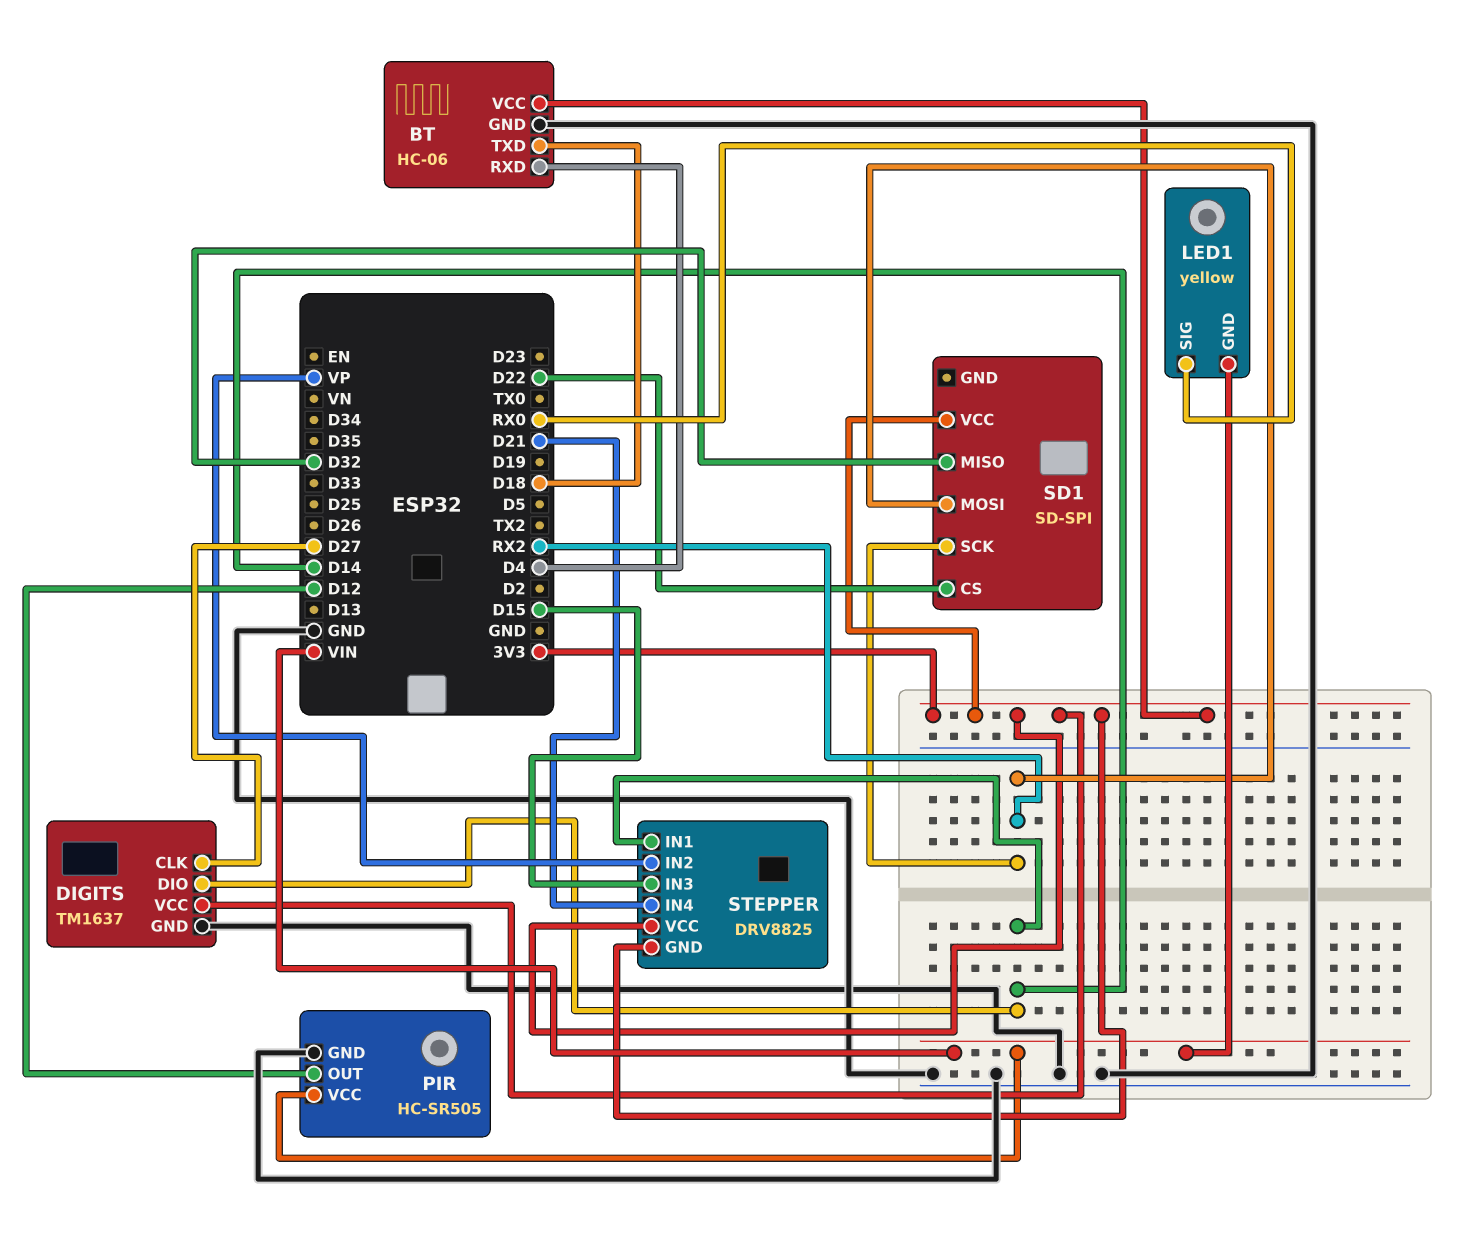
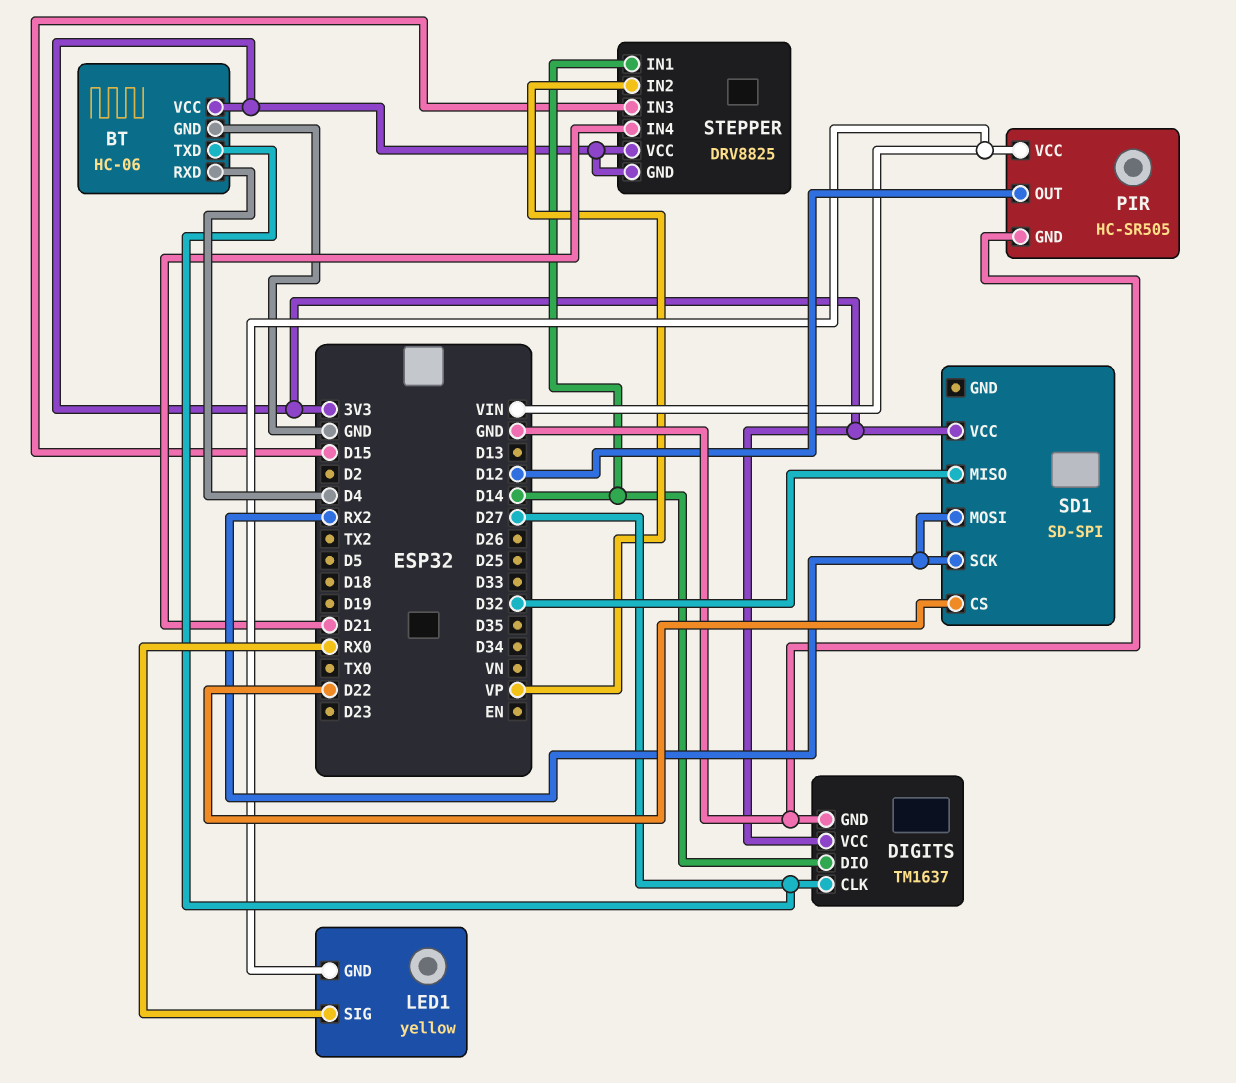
BT pin TXD: D18 -> D27

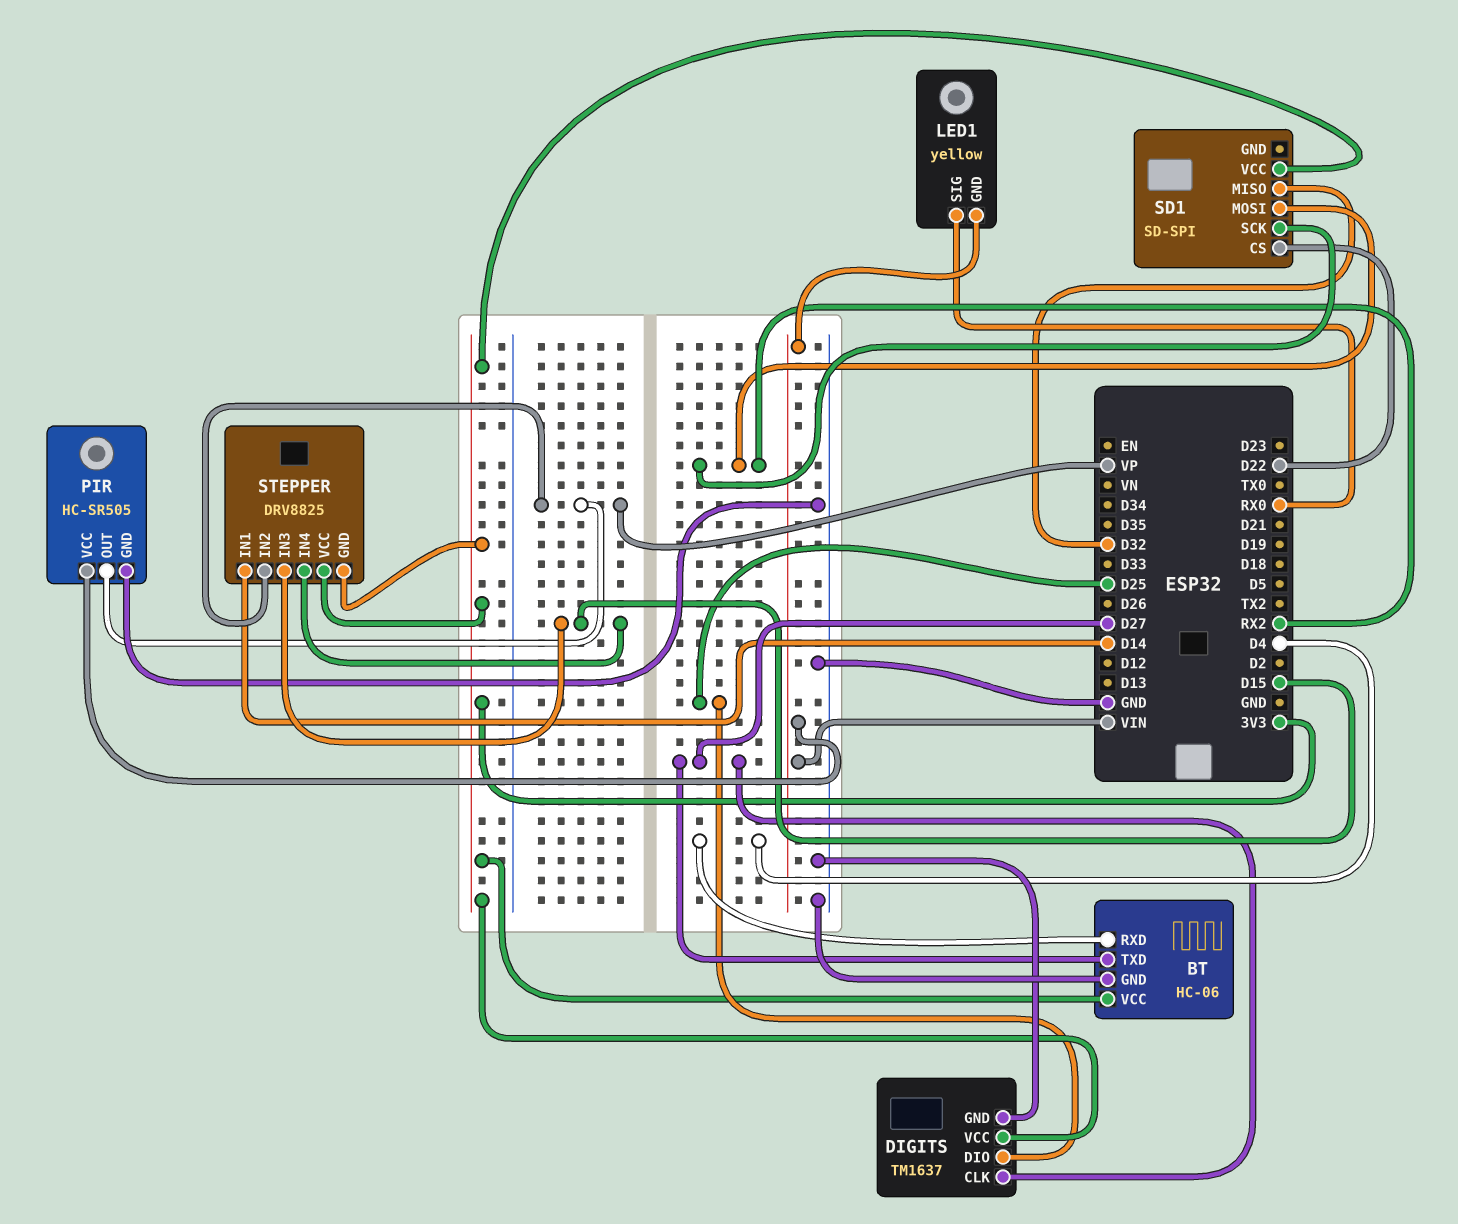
DIGITS pin DIO: D14 -> D25
PIR pin OUT: D12 -> VP
STEPPER pin IN4: D21 -> D15

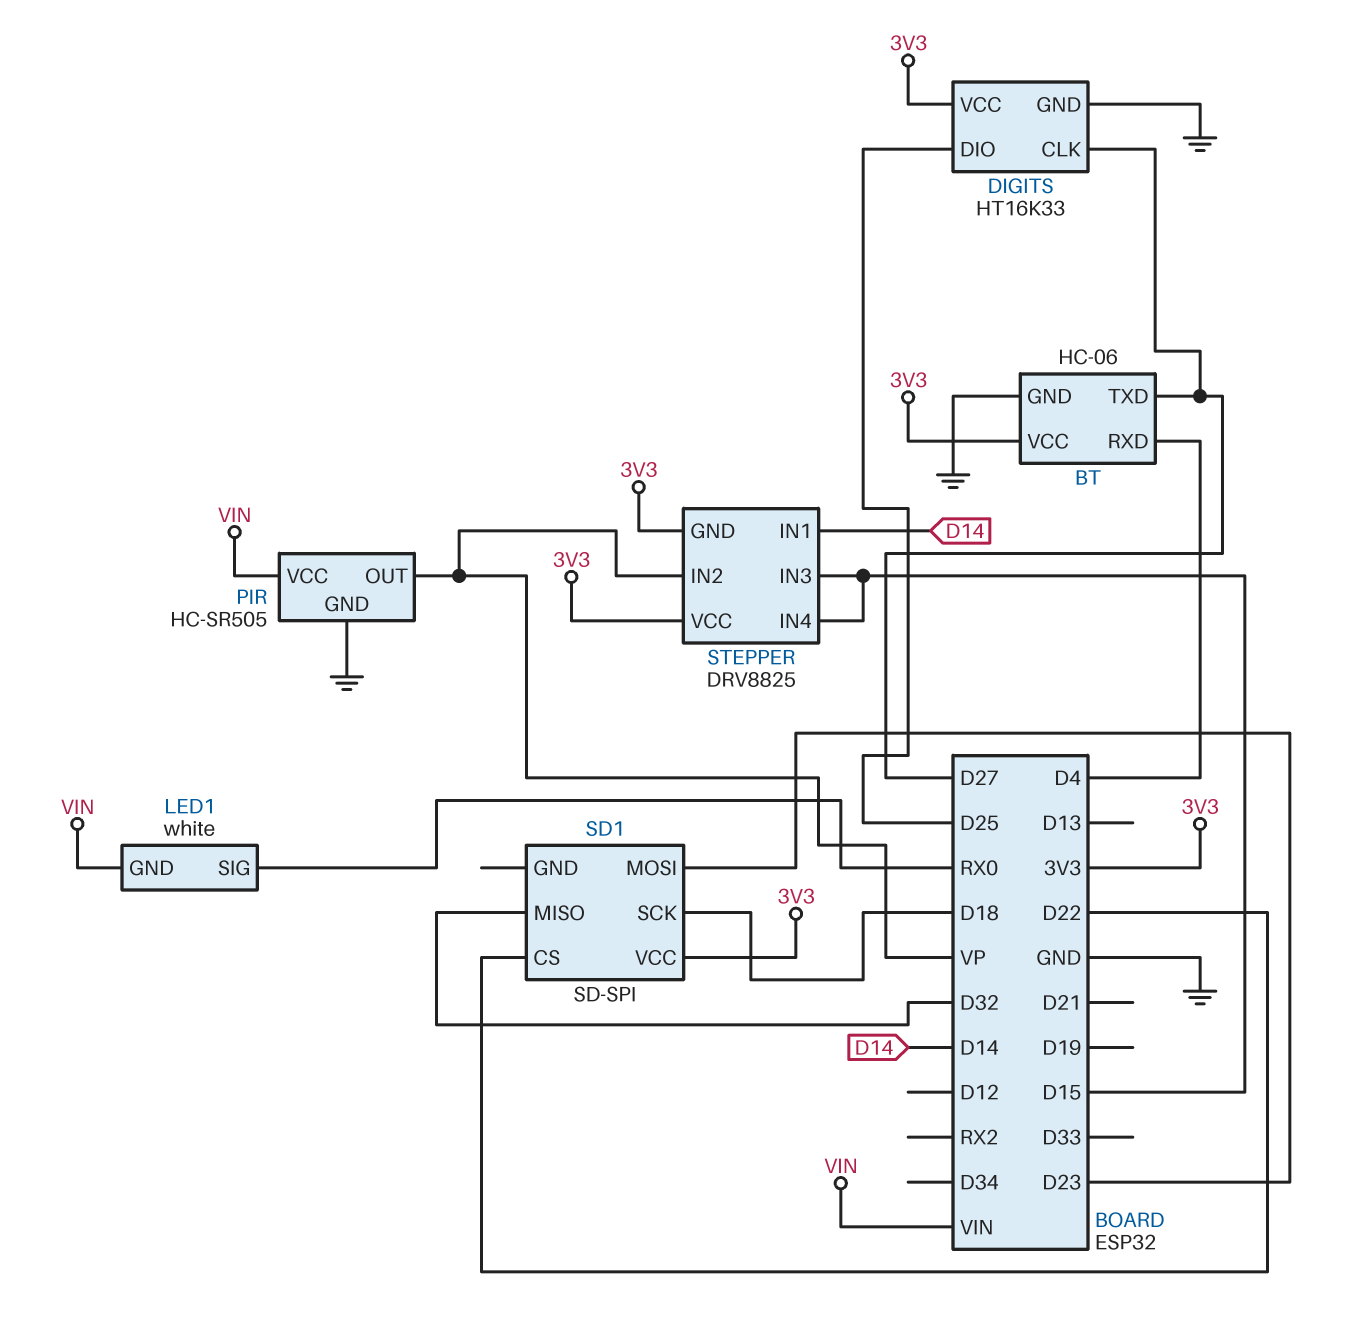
DIGITS: TM1637 -> HT16K33
LED1: yellow -> white
SD1 pin MOSI: RX2 -> D23
SD1 pin SCK: RX2 -> D18

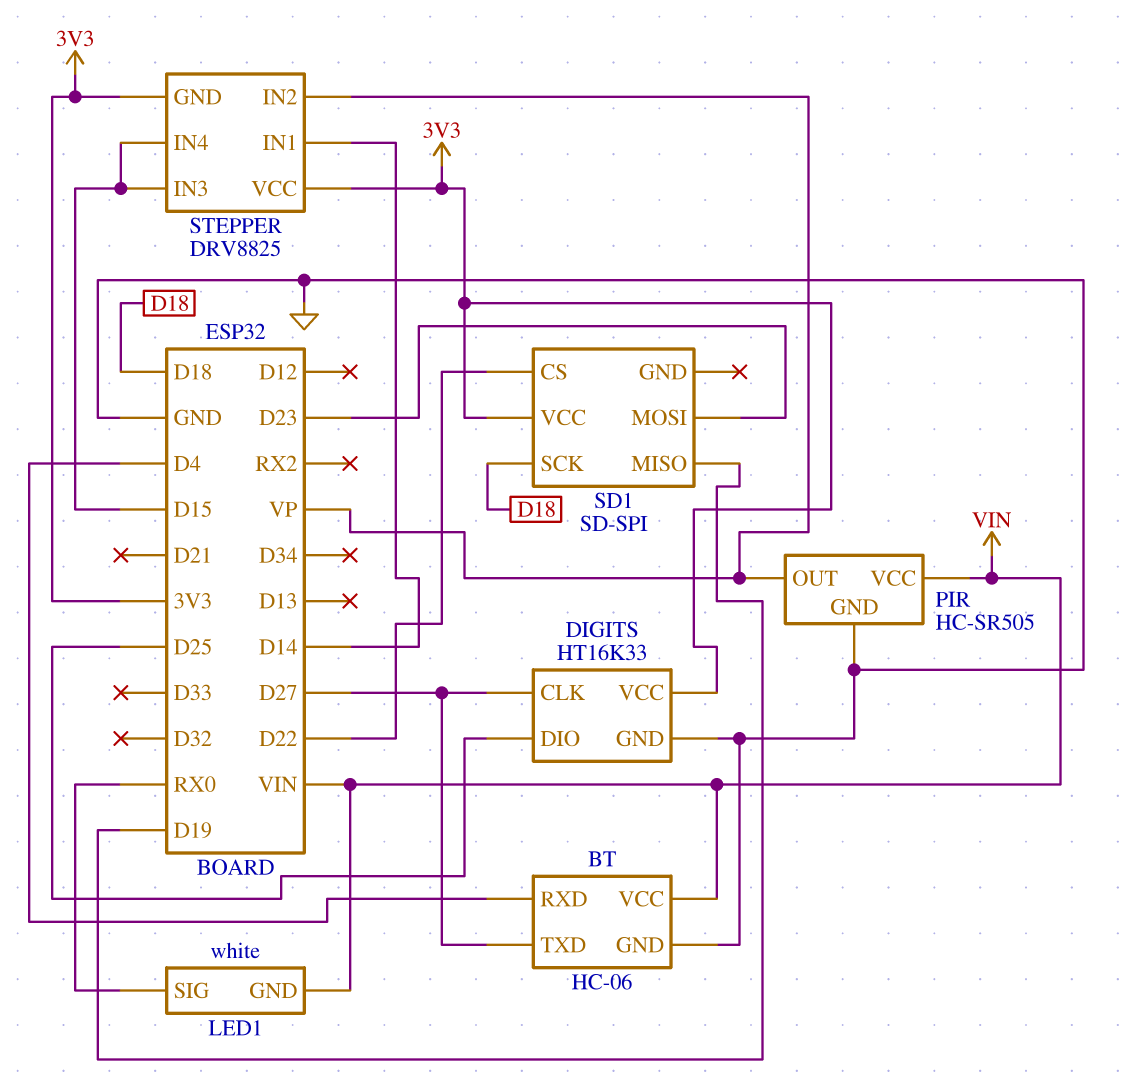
BT pin VCC: 3V3 -> VIN
SD1 pin MISO: D32 -> D19

